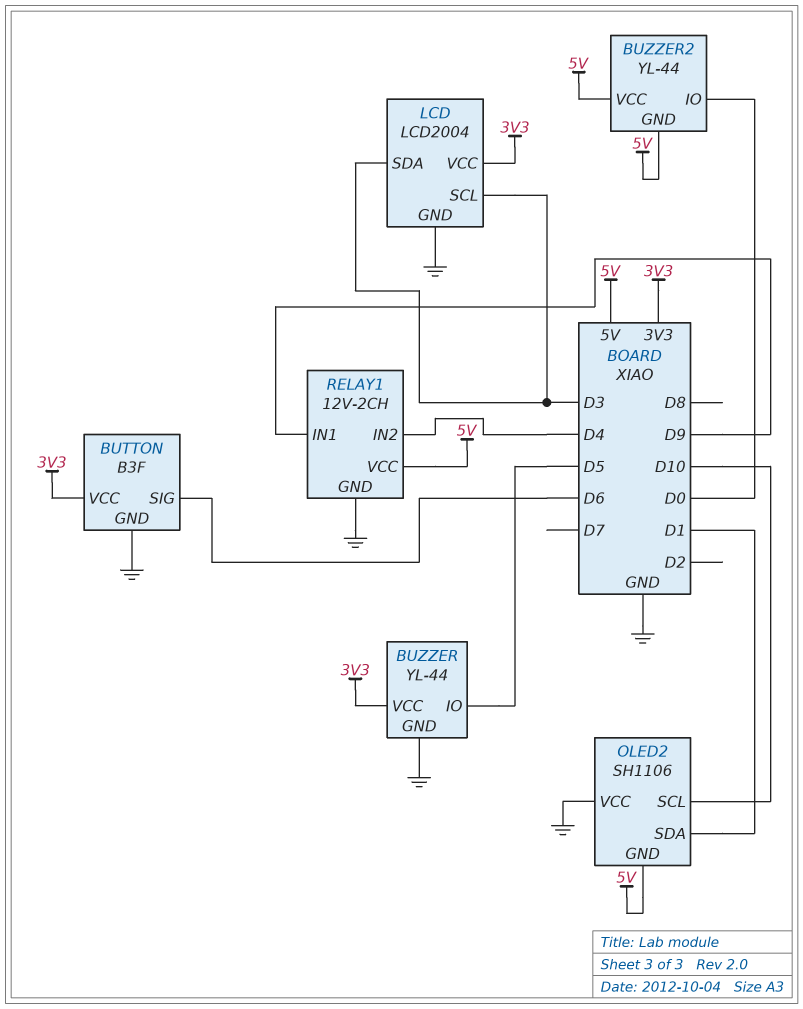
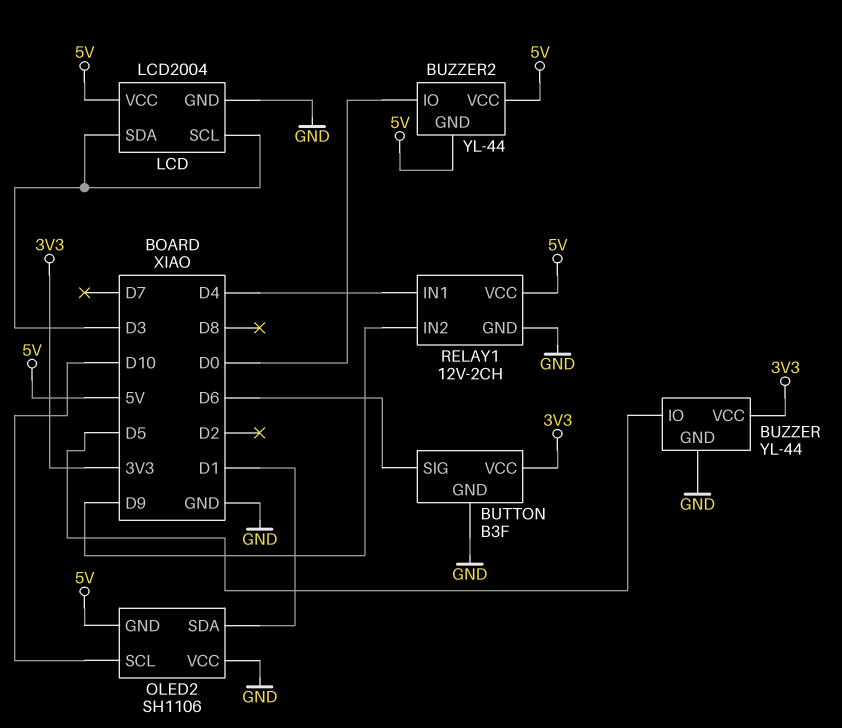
LCD pin VCC: 3V3 -> 5V
RELAY1 pin IN1: D9 -> D4
RELAY1 pin IN2: D4 -> D9

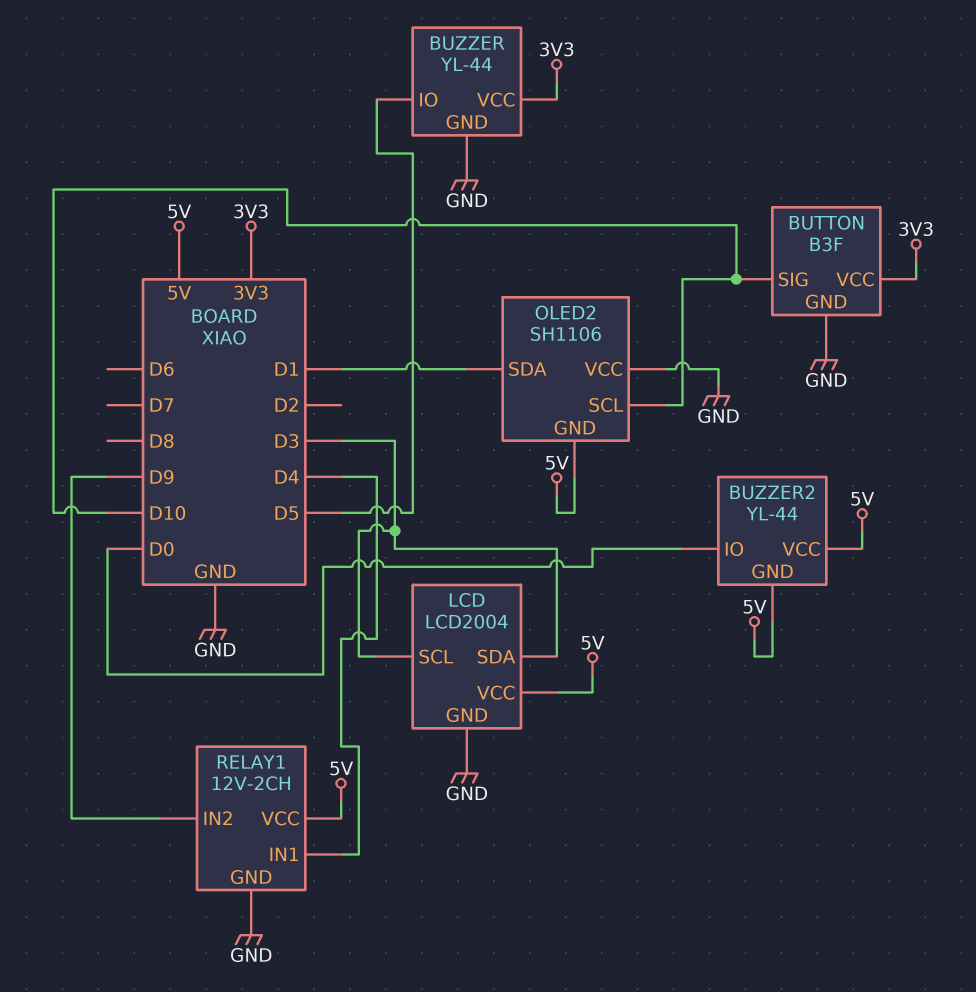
BUTTON pin SIG: D6 -> D10

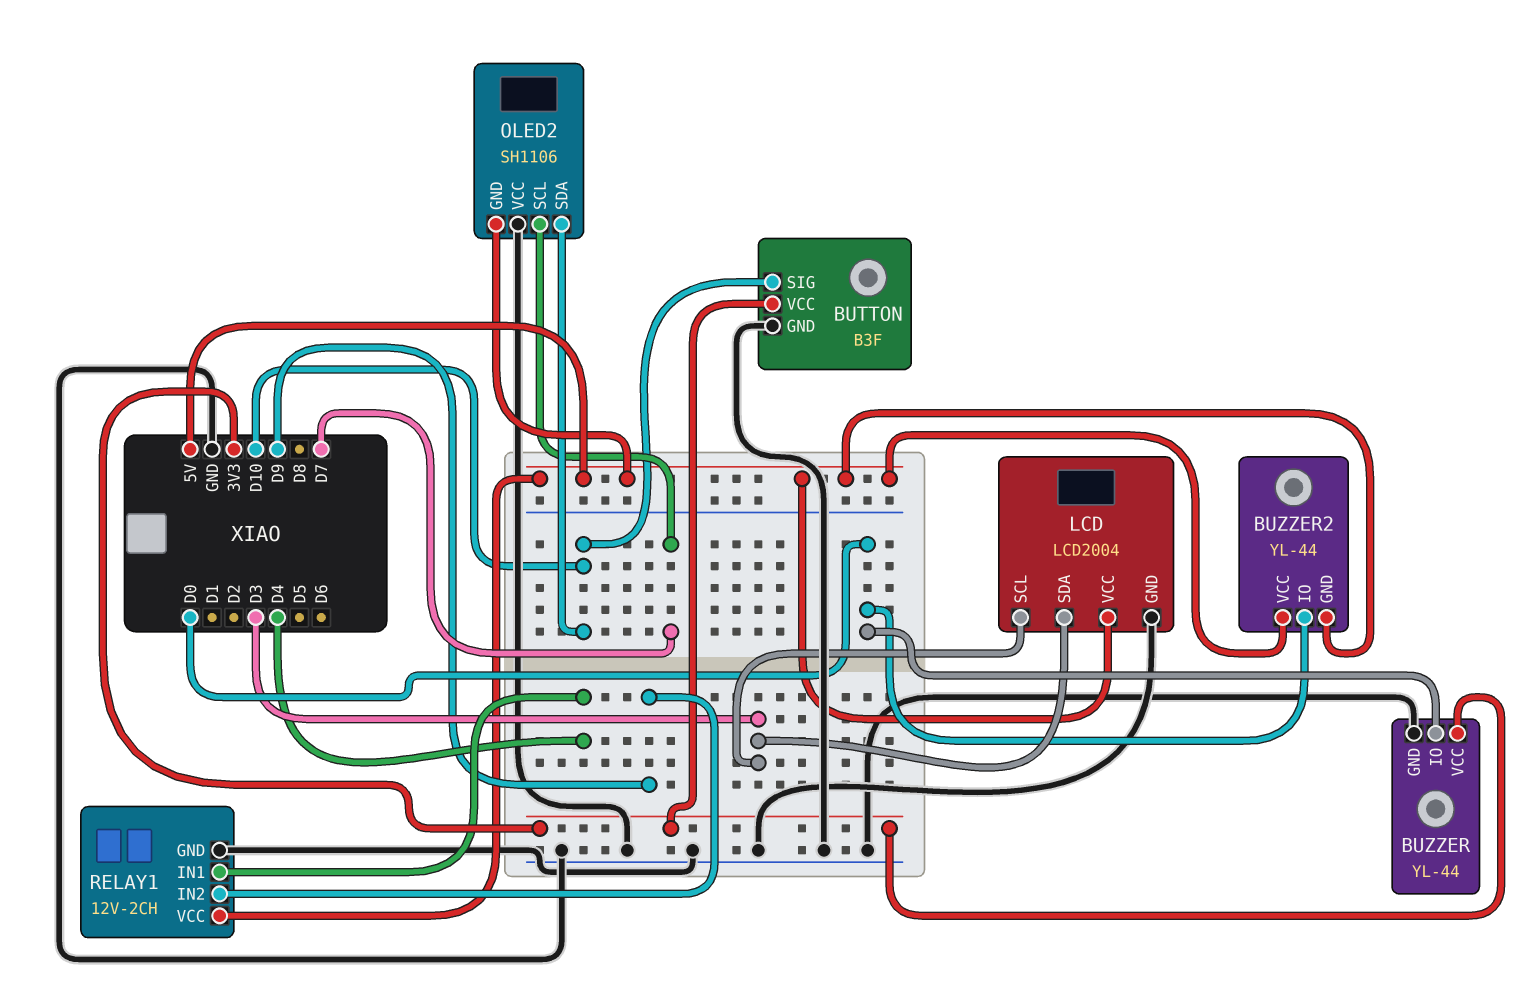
BUZZER pin IO: D5 -> D0
OLED2 pin SCL: D10 -> D7
OLED2 pin SDA: D1 -> D10

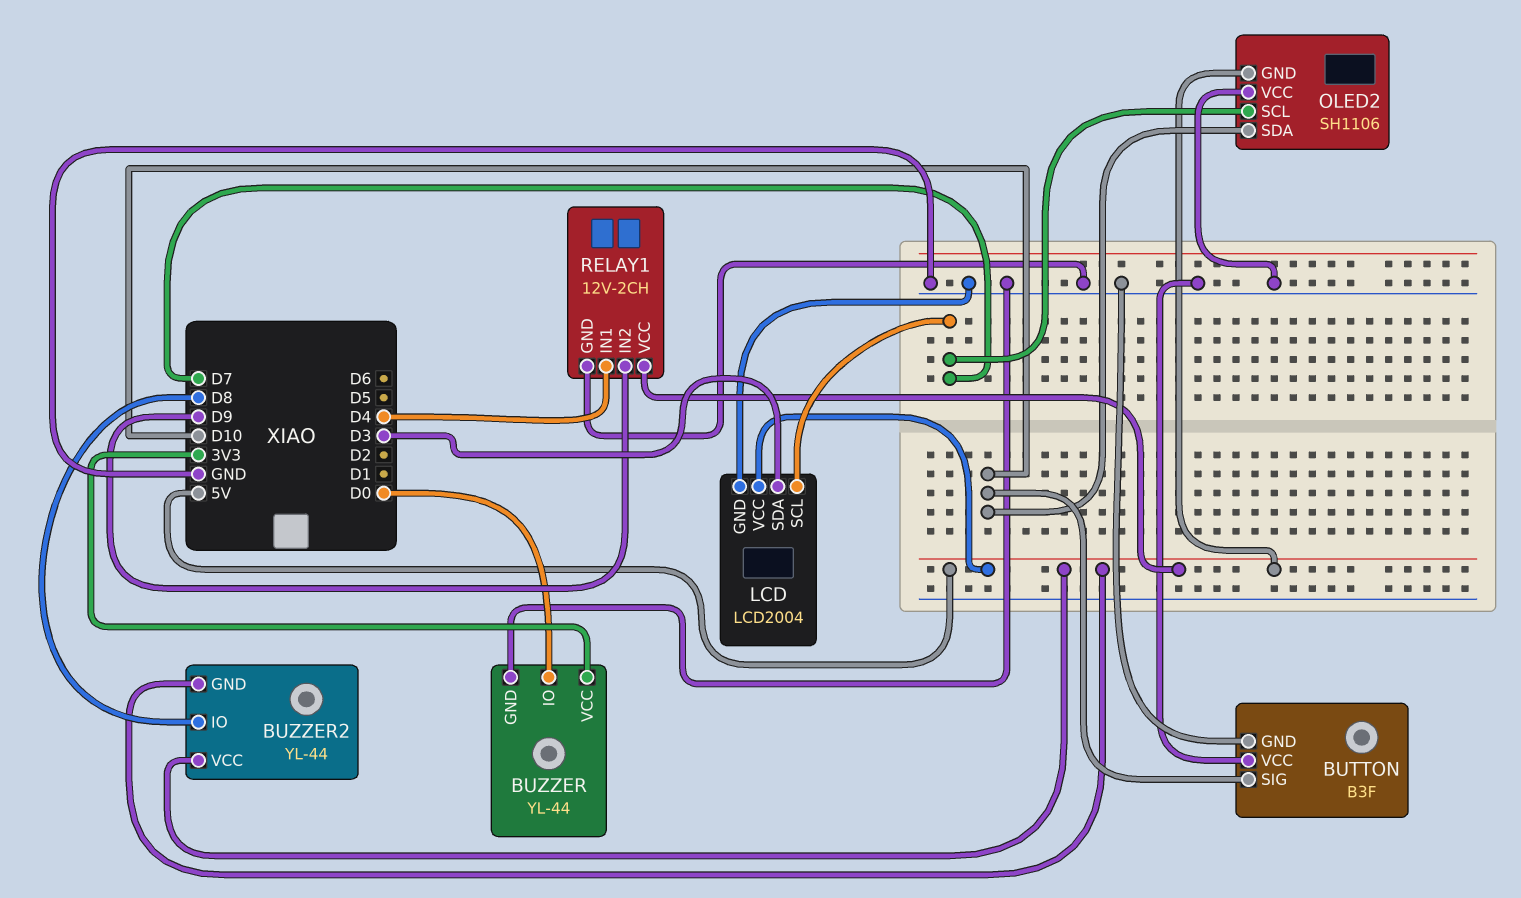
BUTTON pin VCC: 3V3 -> GND
BUZZER2 pin IO: D0 -> D8
LCD pin SCL: D3 -> D7

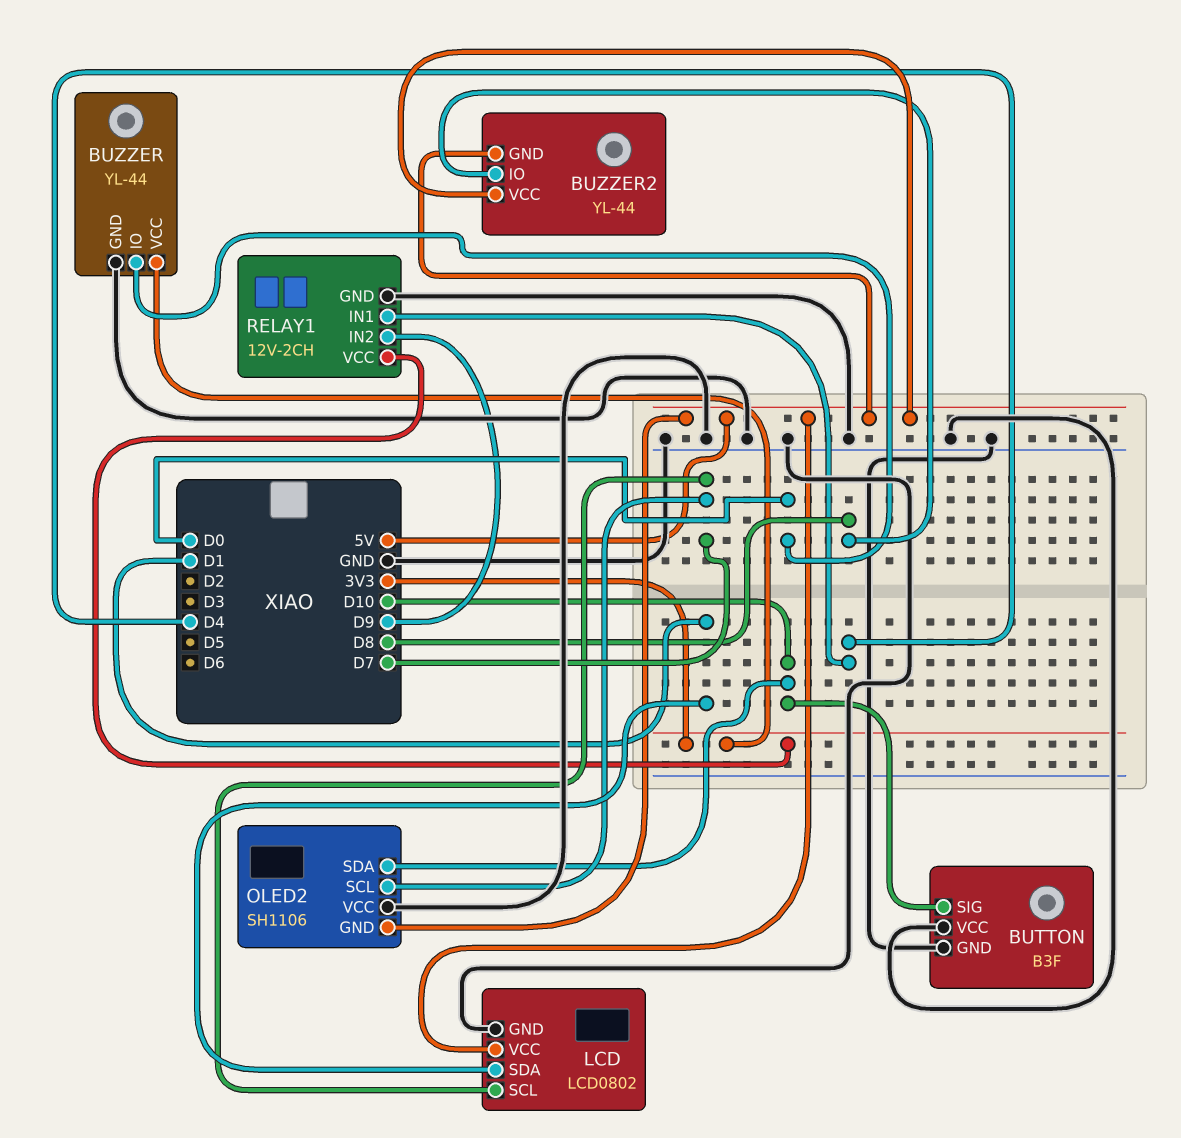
LCD: LCD2004 -> LCD0802
LCD pin SDA: D3 -> D1
RELAY1 pin VCC: 5V -> 3V3

